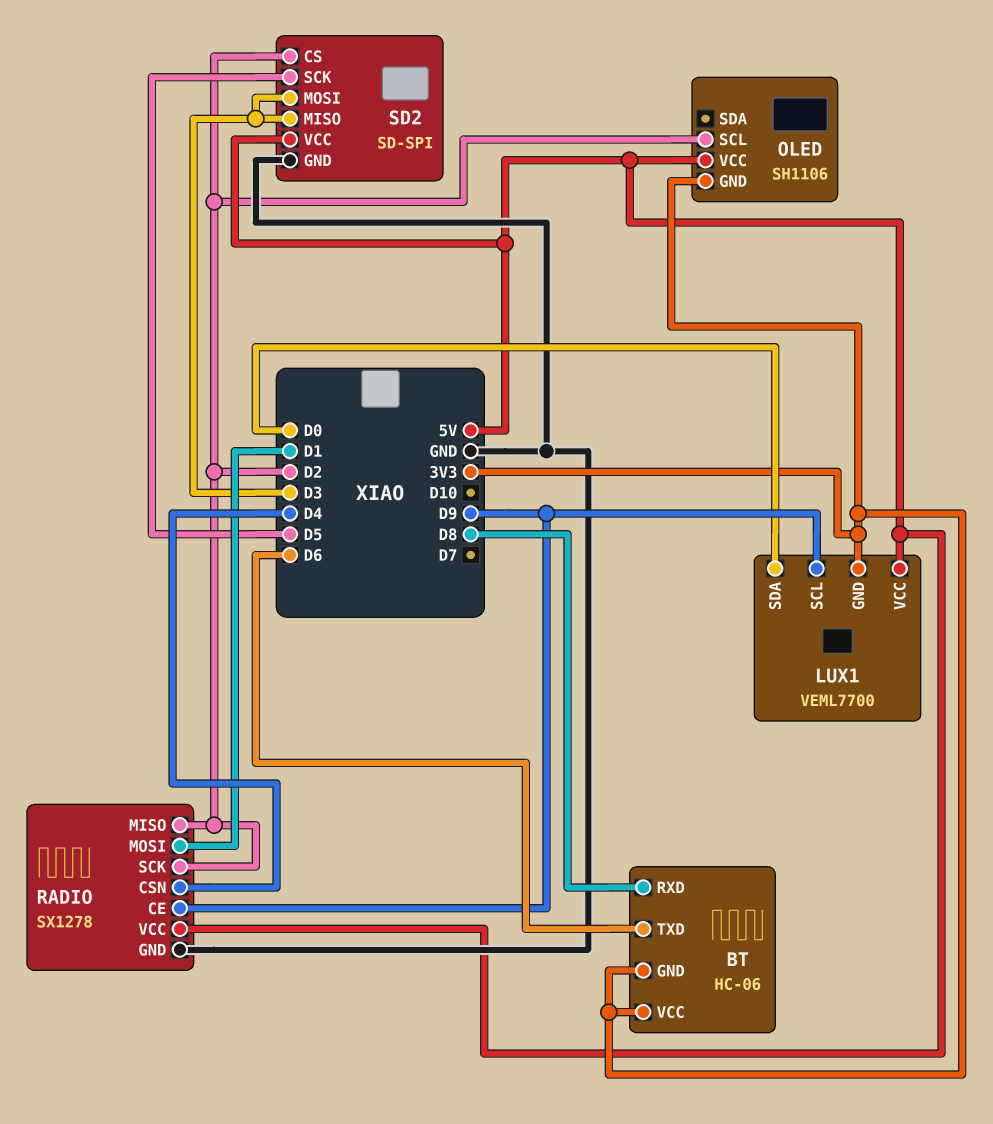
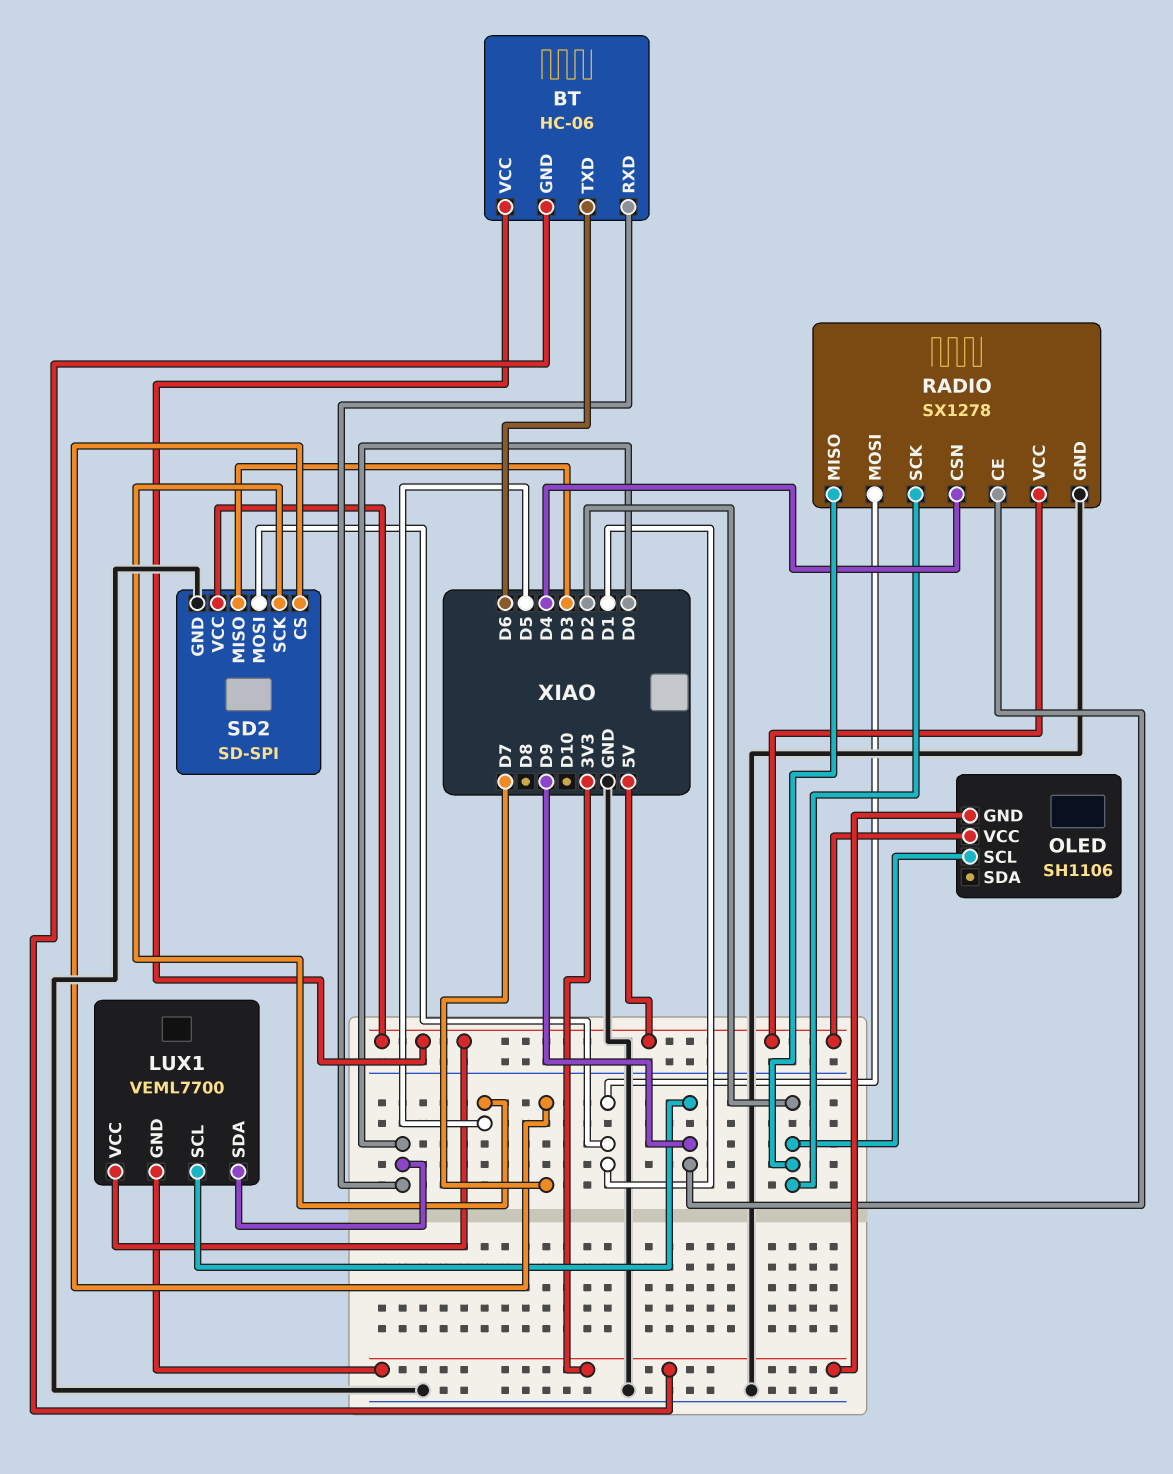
BT pin RXD: D8 -> D0
BT pin VCC: 3V3 -> 5V
SD2 pin CS: D2 -> D7
SD2 pin MOSI: D3 -> D1

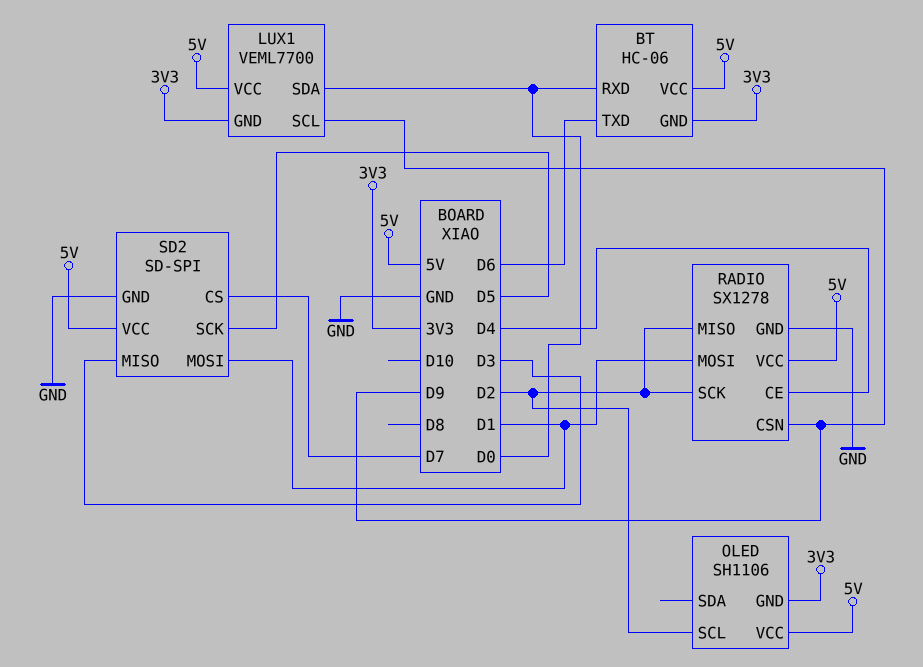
RADIO pin CE: D9 -> D4
RADIO pin CSN: D4 -> D9

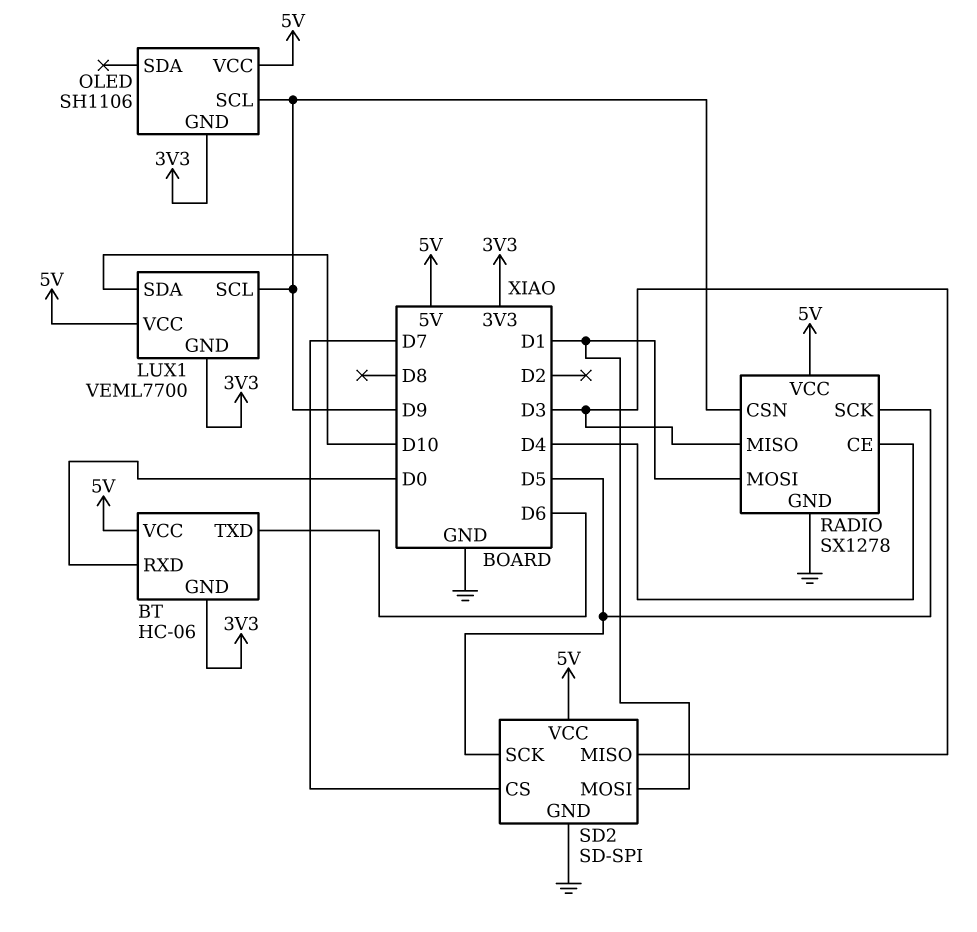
LUX1 pin SDA: D0 -> D10
OLED pin SCL: D2 -> D9
RADIO pin MISO: D2 -> D3
RADIO pin SCK: D2 -> D5

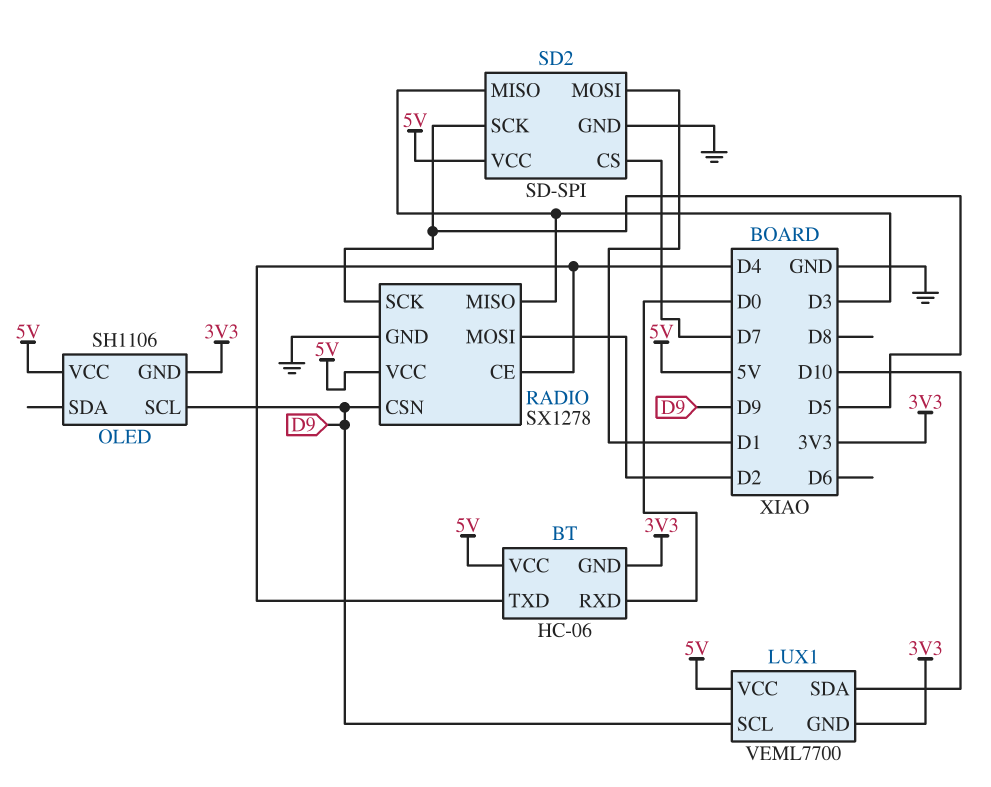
BT pin TXD: D6 -> D4
RADIO pin MOSI: D1 -> D2

